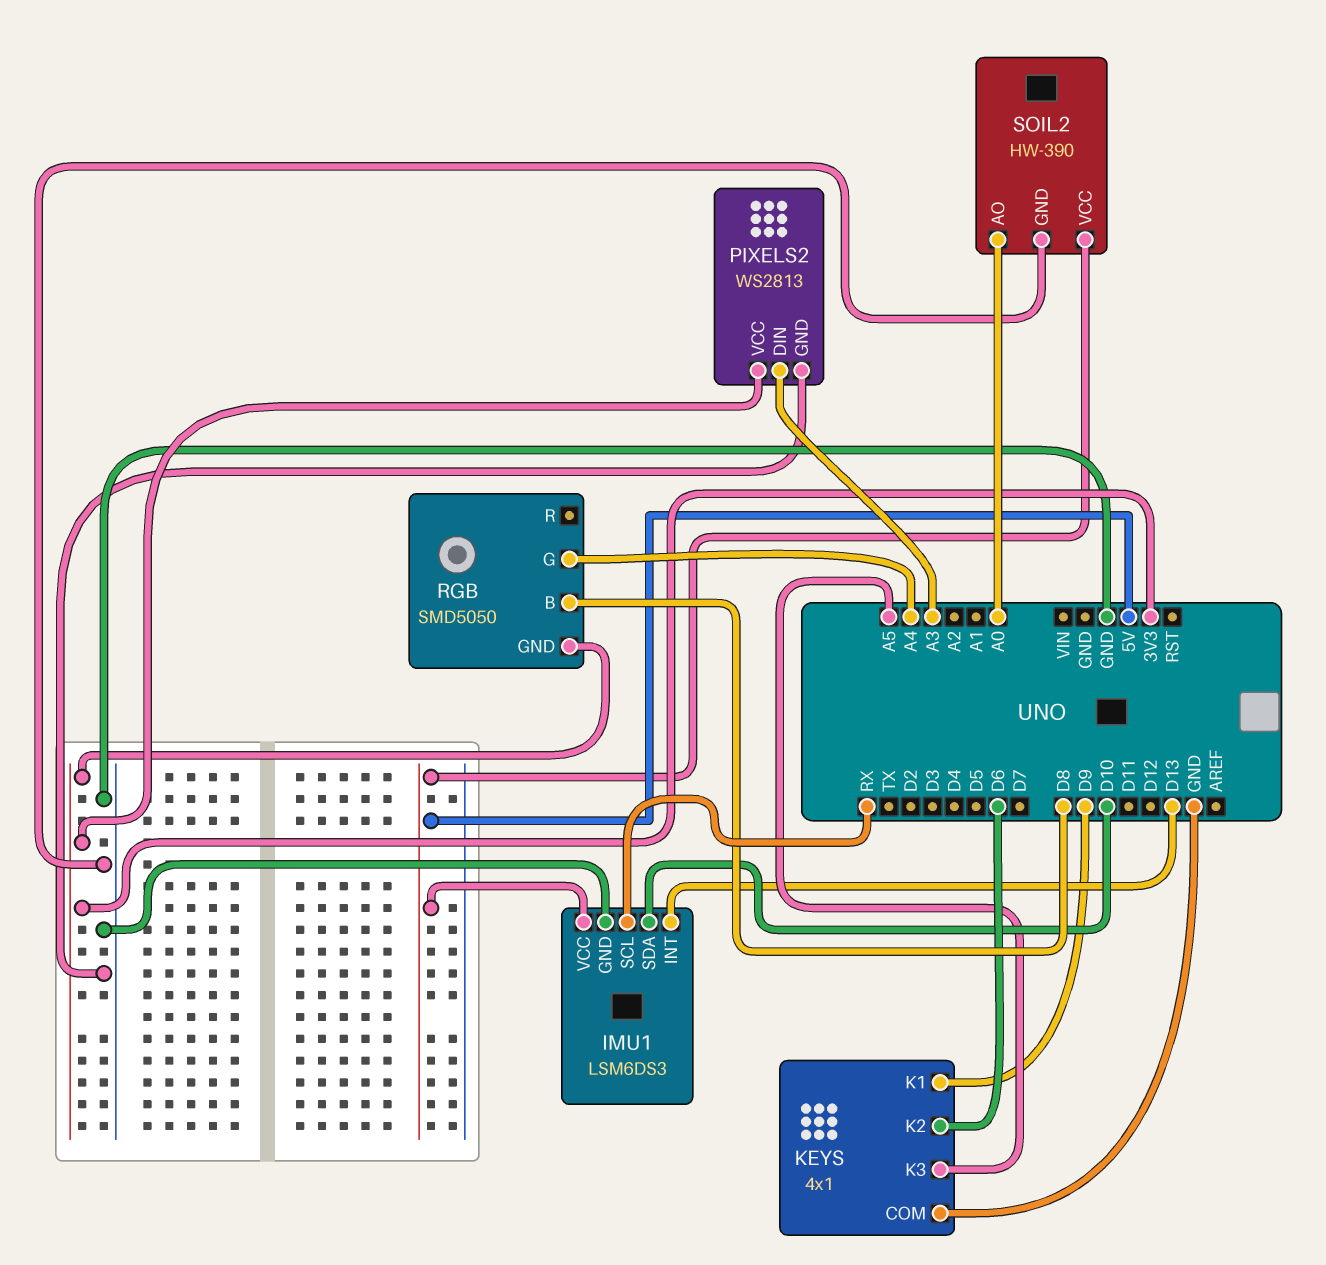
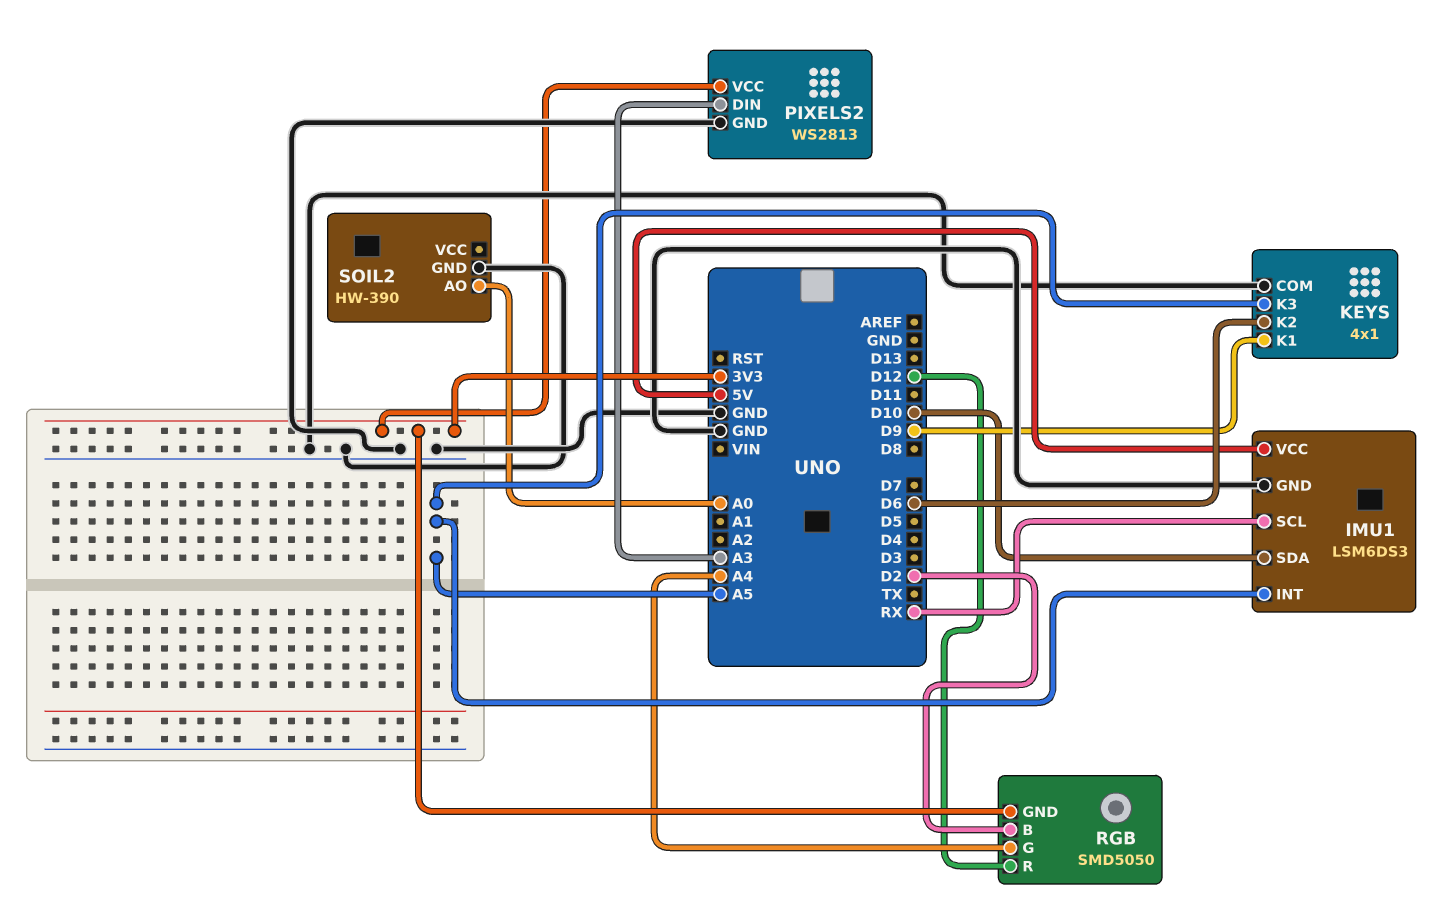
IMU1 pin INT: D13 -> A5
RGB pin B: D8 -> D2
RGB pin R: none -> D12
SOIL2 pin VCC: 5V -> none

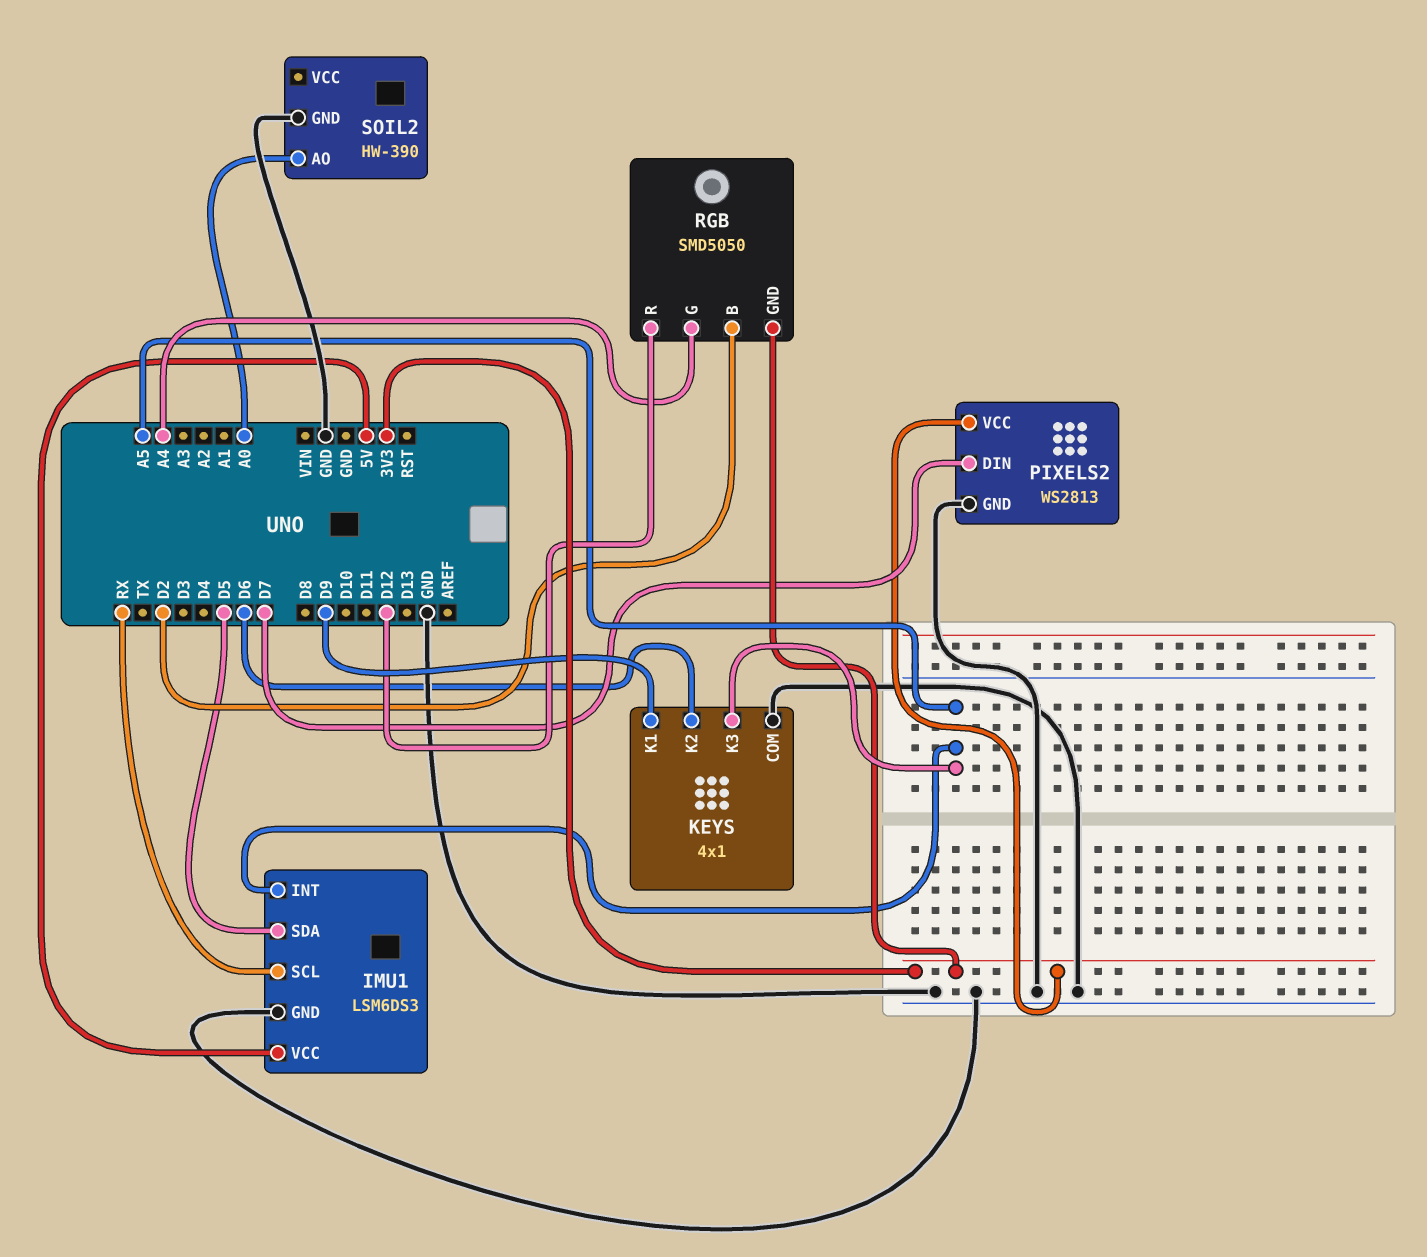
IMU1 pin SDA: D10 -> D5
PIXELS2 pin DIN: A3 -> D7

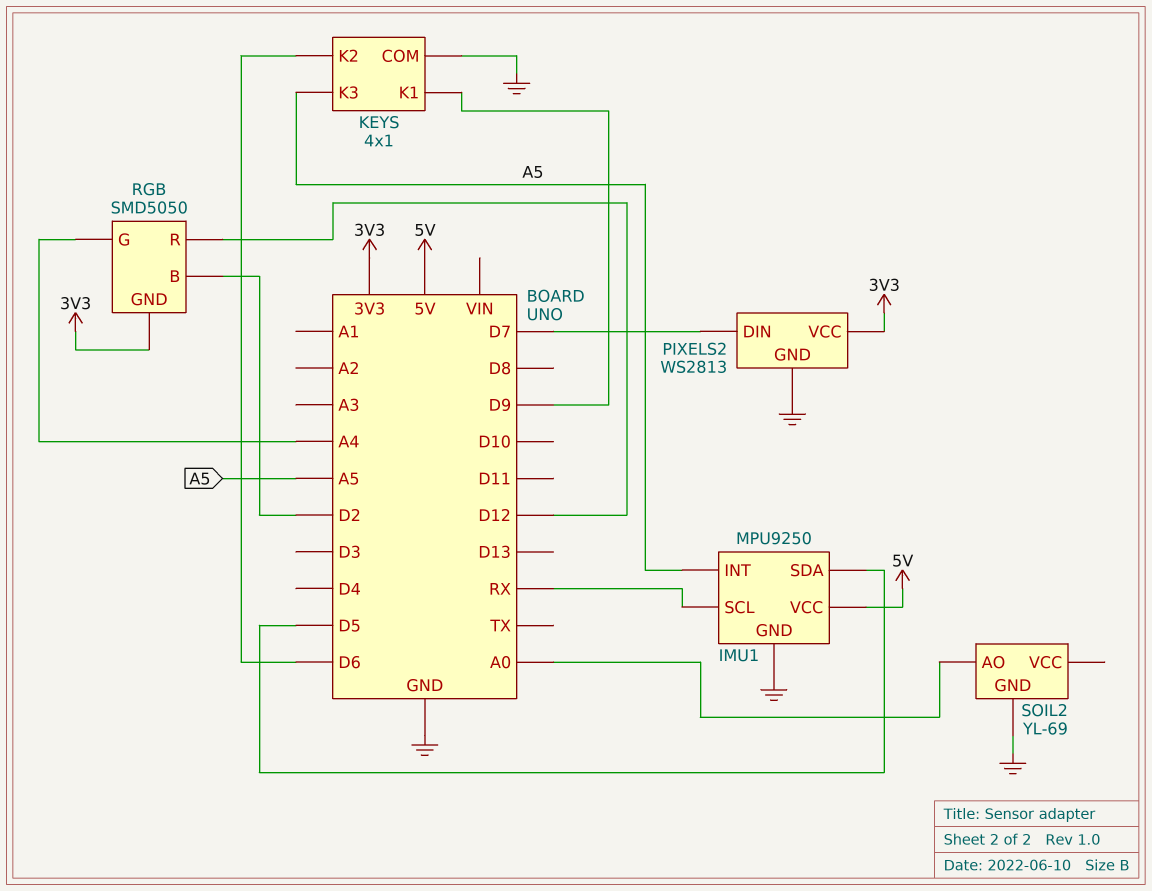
IMU1: LSM6DS3 -> MPU9250
SOIL2: HW-390 -> YL-69

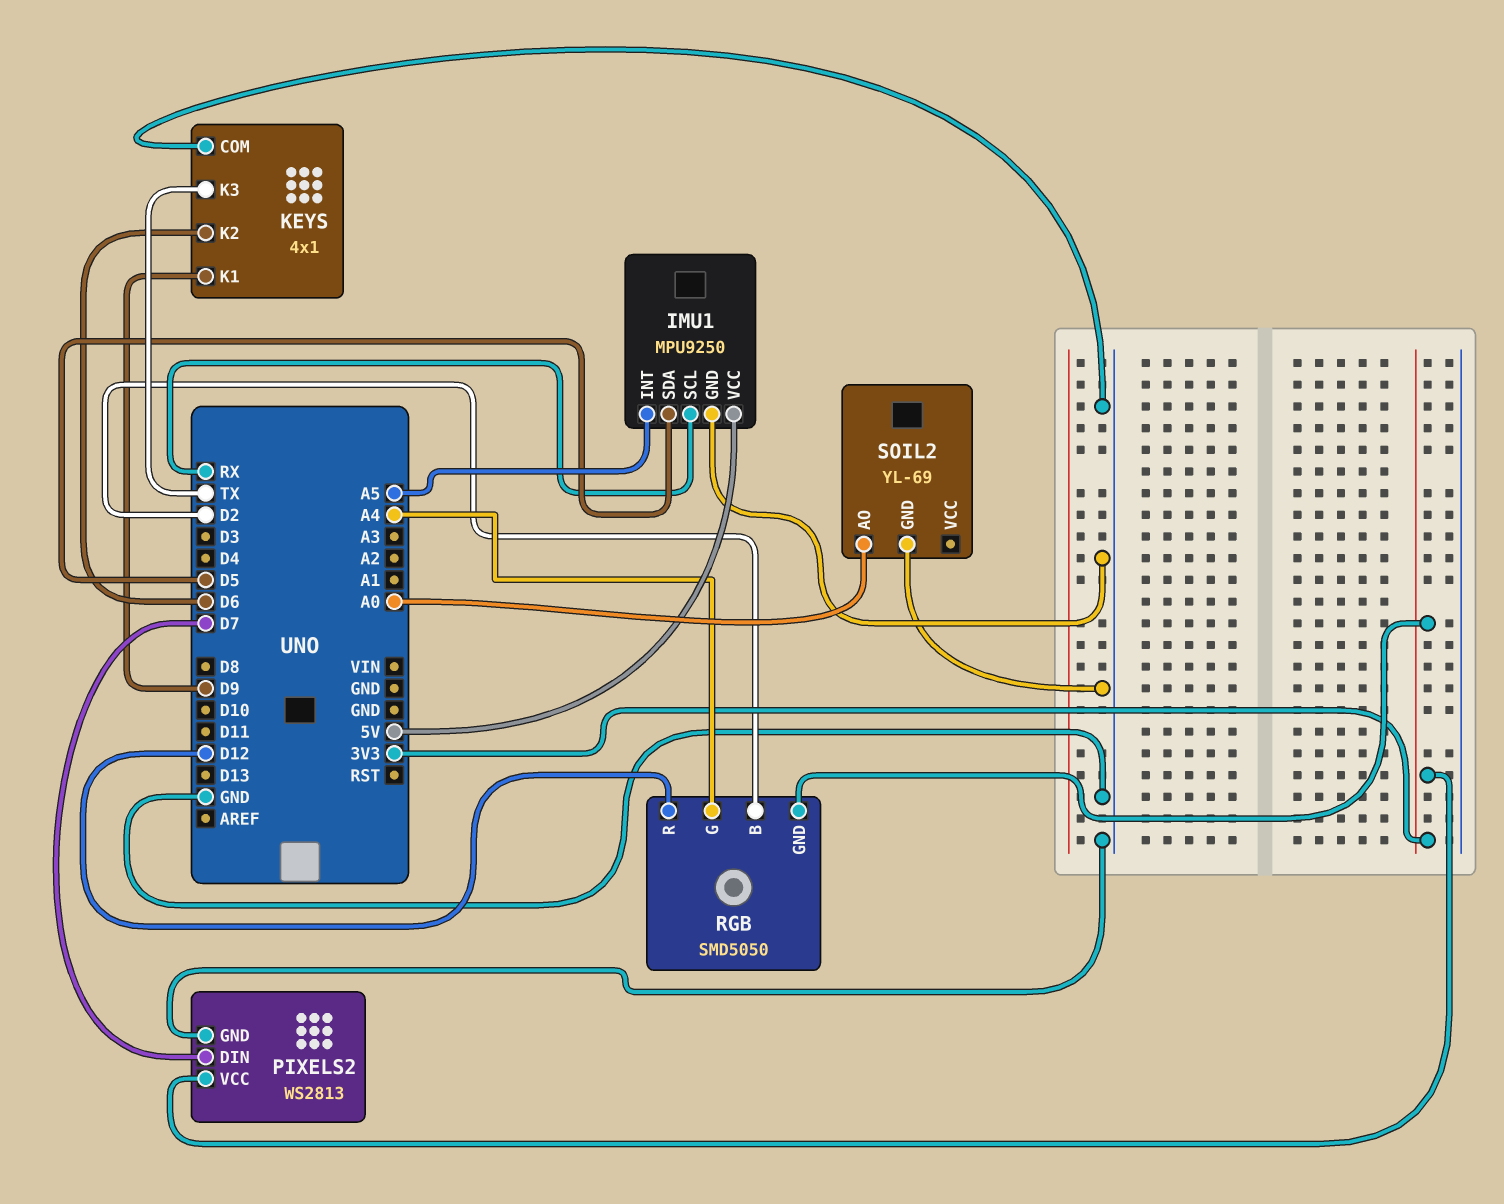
KEYS pin K3: A5 -> TX

